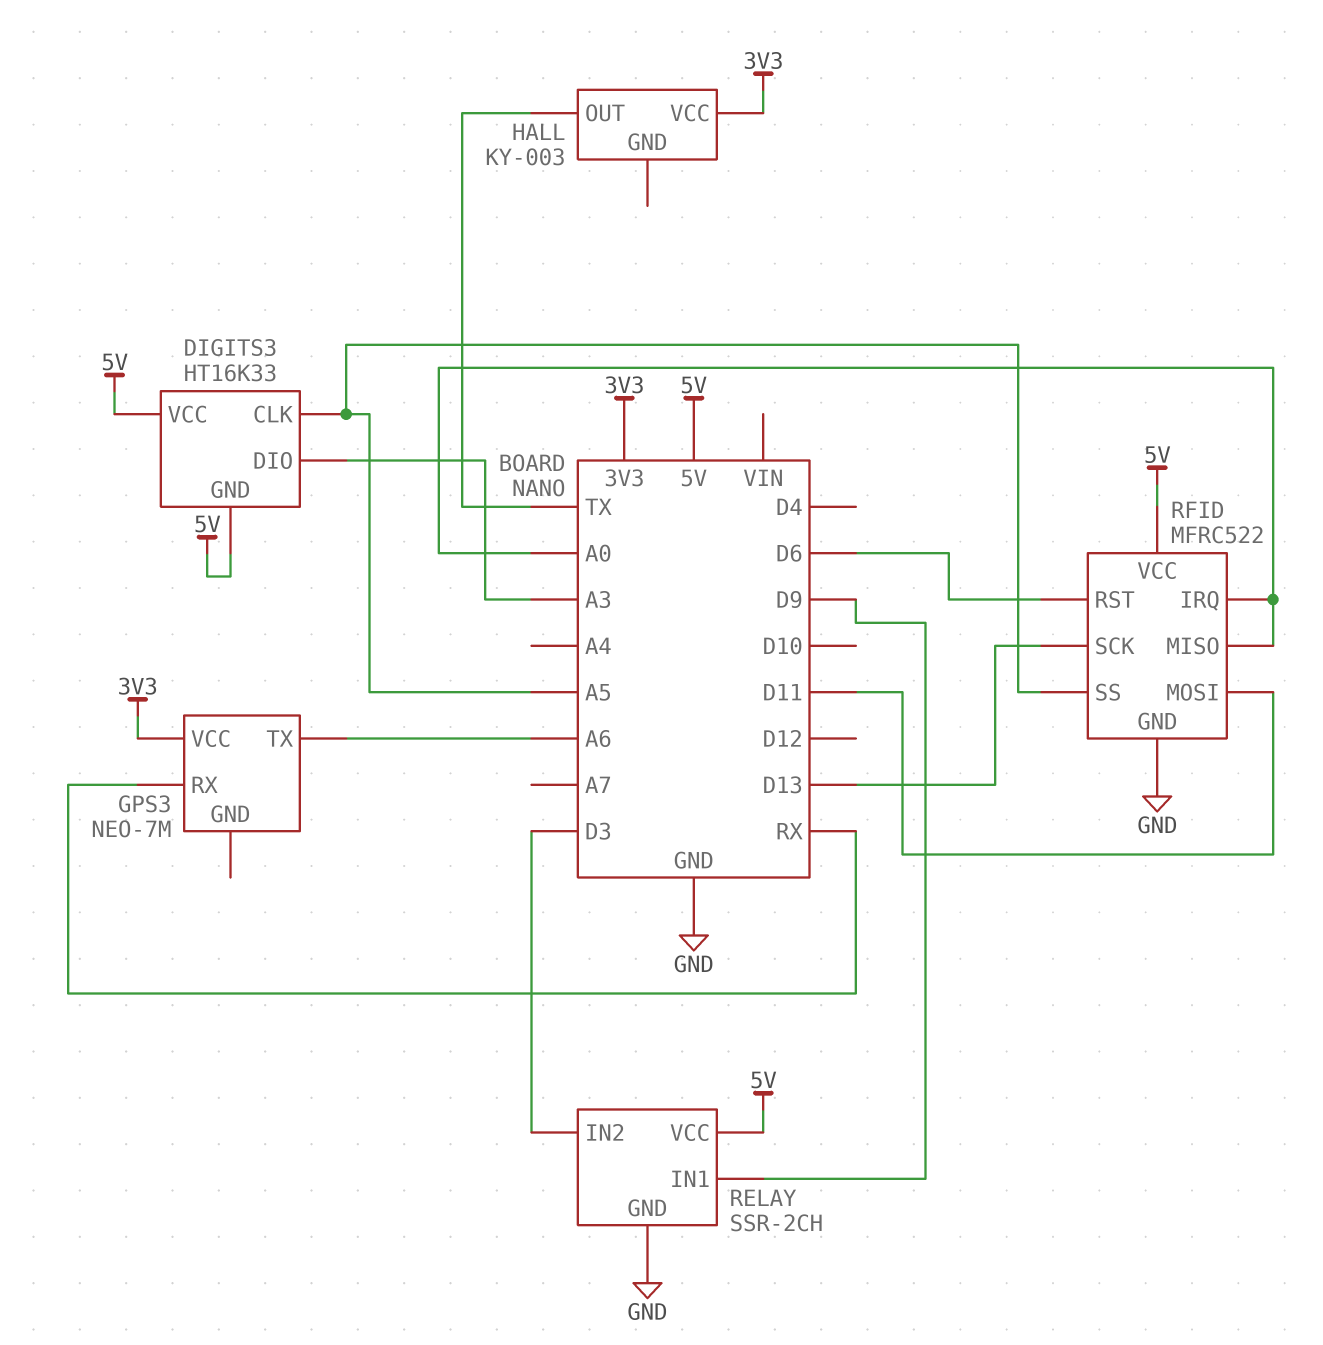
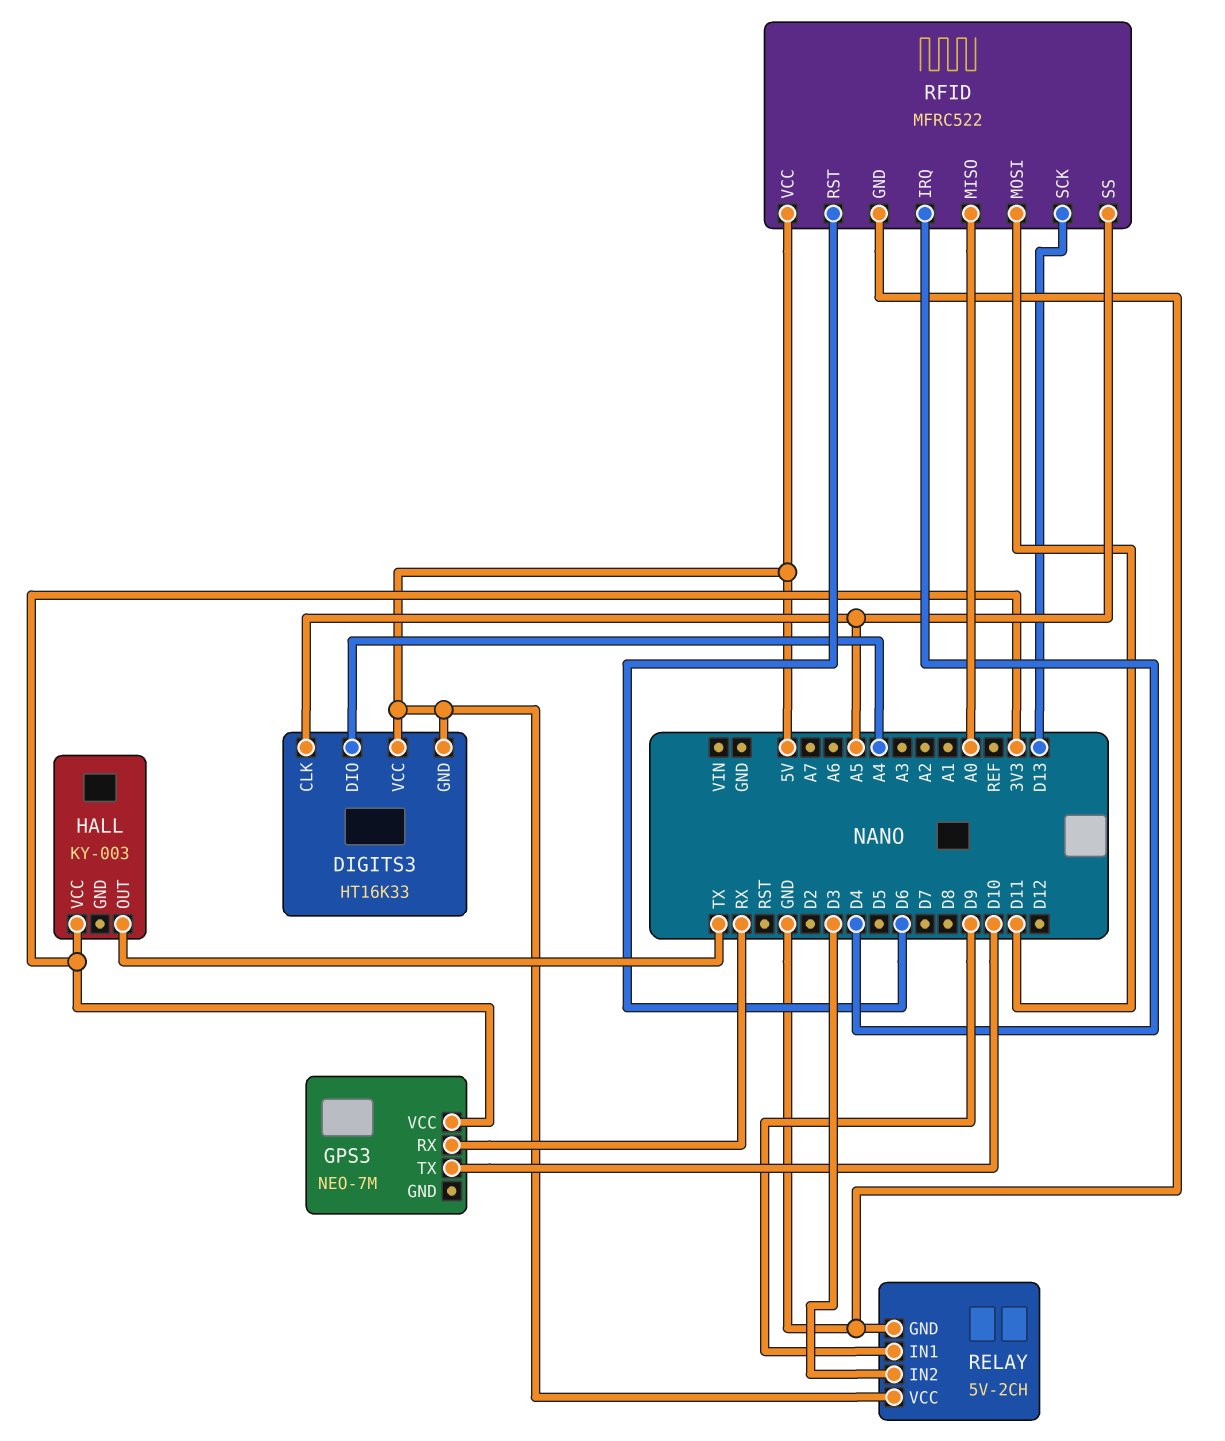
DIGITS3 pin DIO: A3 -> A4
GPS3 pin TX: A6 -> D10
RELAY: SSR-2CH -> 5V-2CH
RFID pin IRQ: A0 -> D4

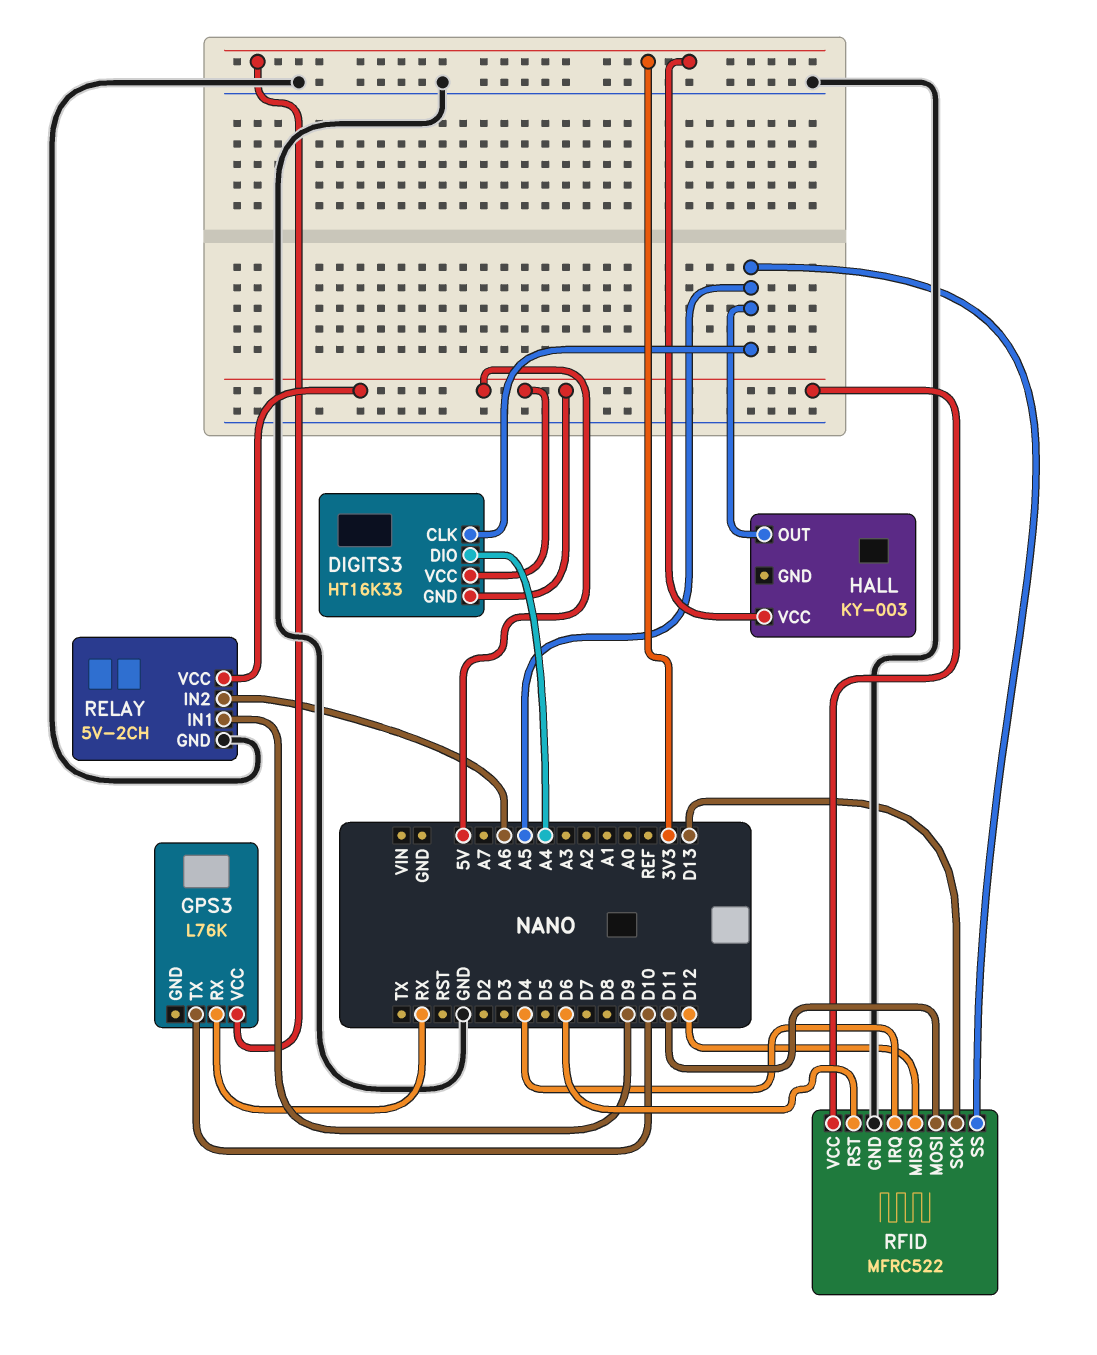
GPS3: NEO-7M -> L76K
HALL pin OUT: TX -> A5
RELAY pin IN2: D3 -> A6
RFID pin MISO: A0 -> D12

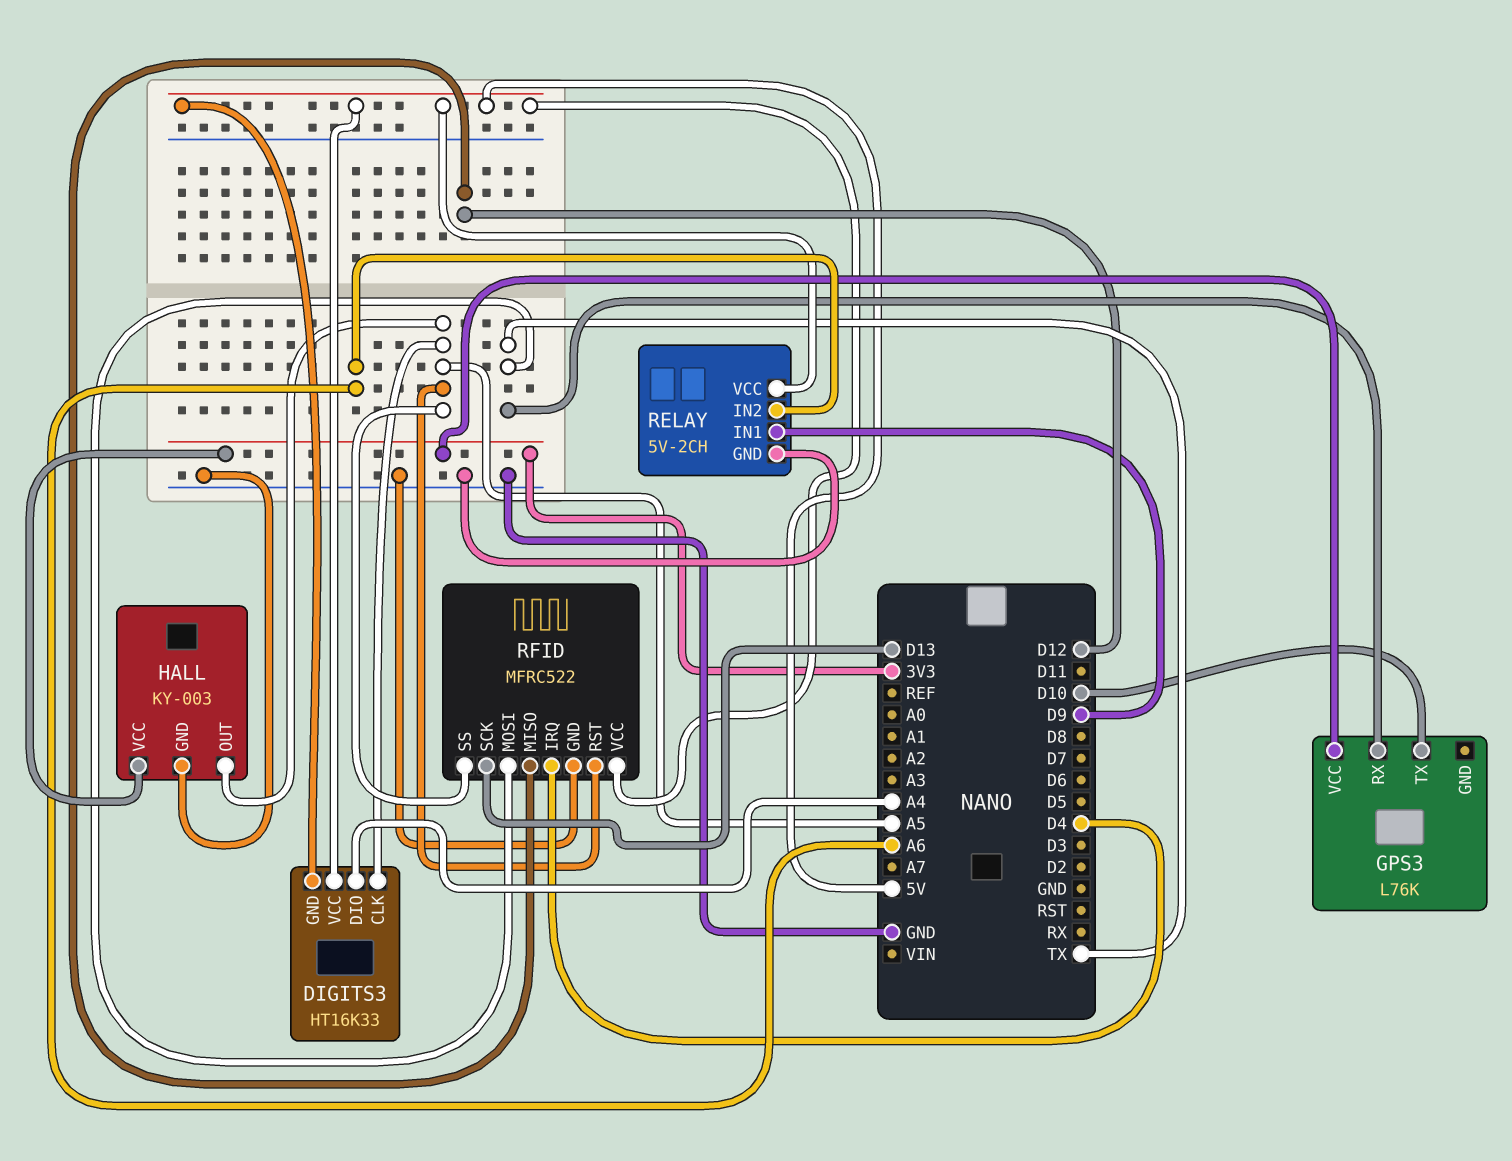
GPS3 pin RX: RX -> TX
HALL pin GND: none -> GND
RFID pin MOSI: D11 -> TX
RFID pin RST: D6 -> A5

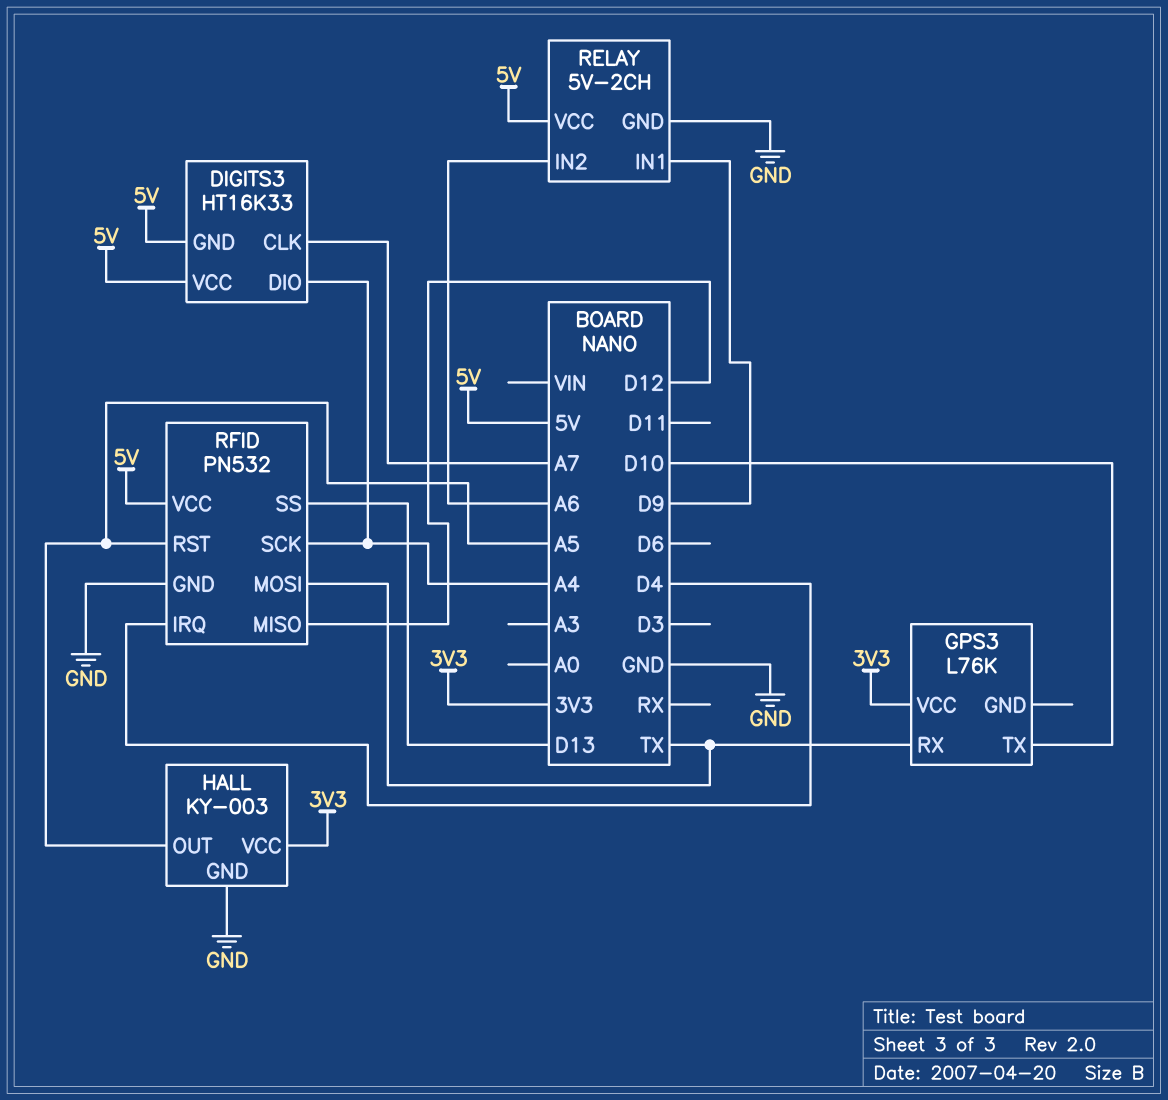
DIGITS3 pin CLK: A5 -> A7
RFID: MFRC522 -> PN532
RFID pin SCK: D13 -> A4
RFID pin SS: A5 -> D13

